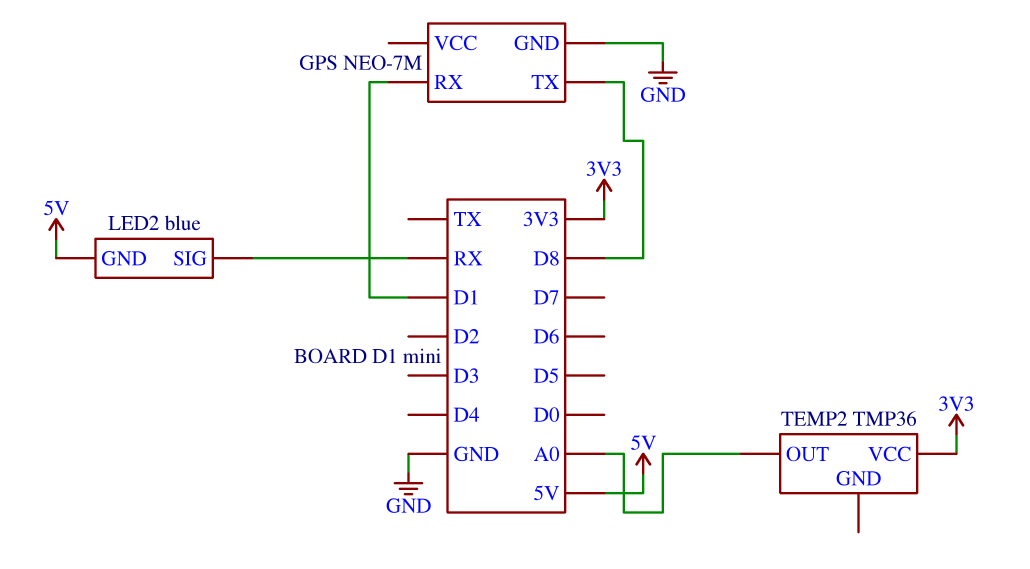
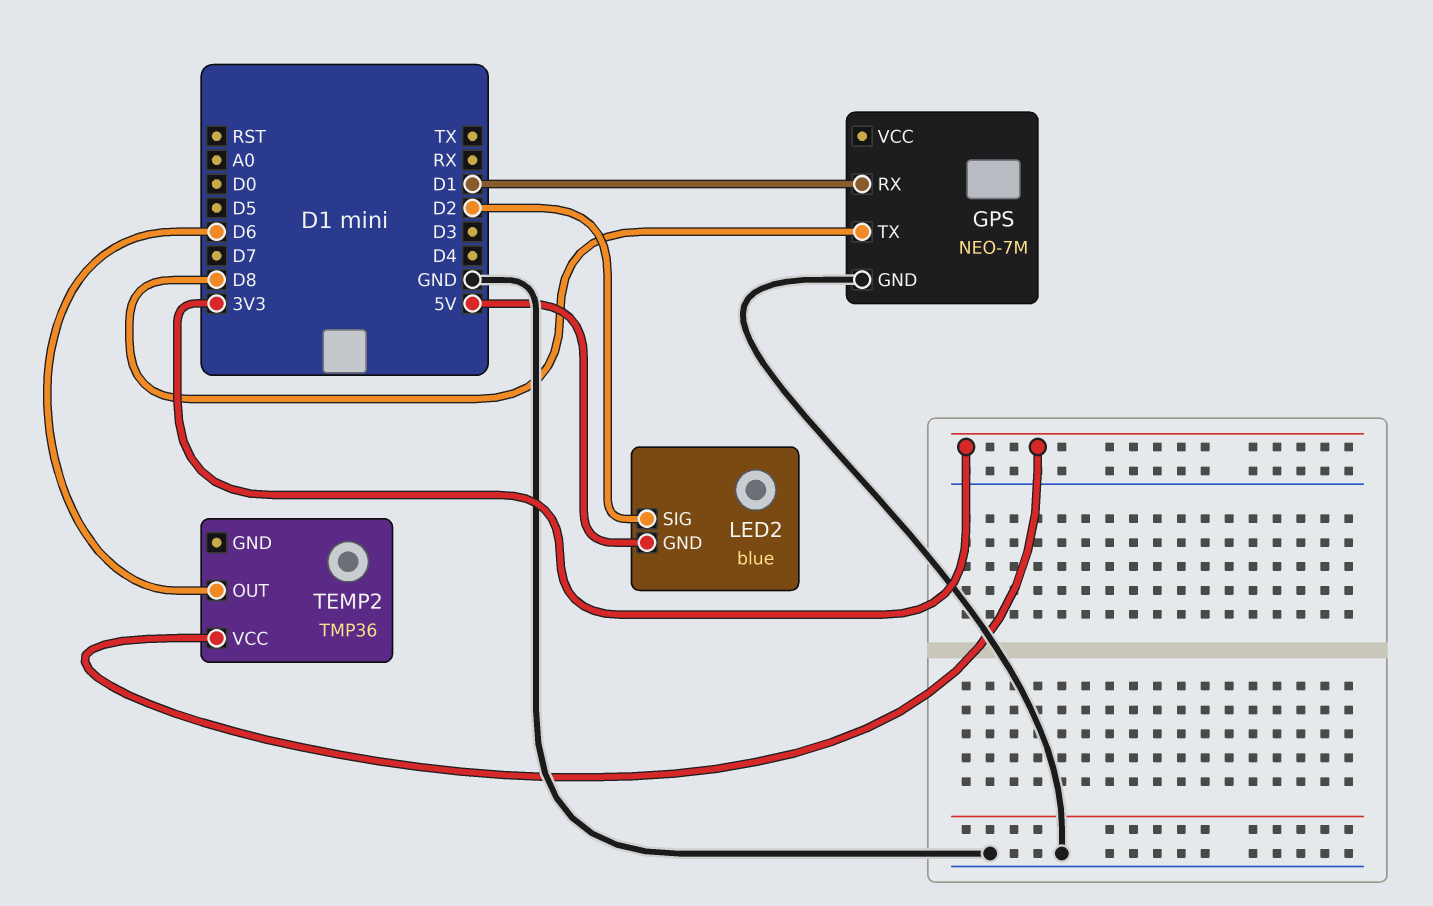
LED2 pin SIG: RX -> D2
TEMP2 pin OUT: A0 -> D6

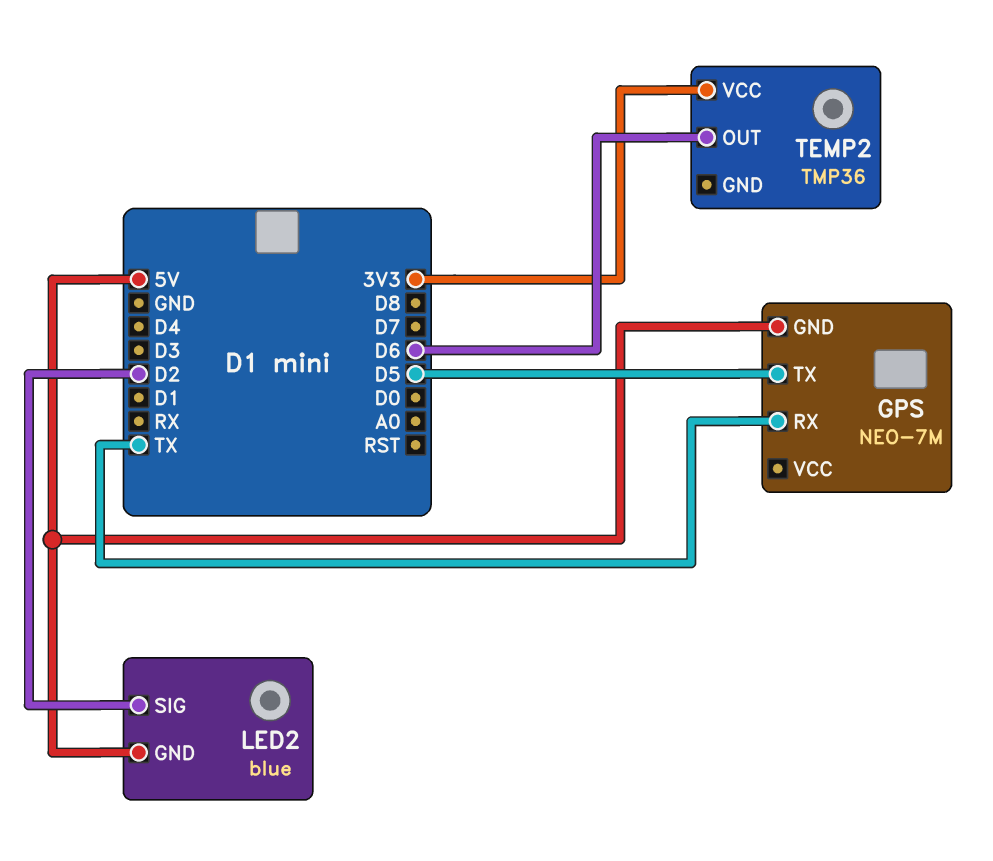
GPS pin GND: GND -> 5V
GPS pin RX: D1 -> TX
GPS pin TX: D8 -> D5

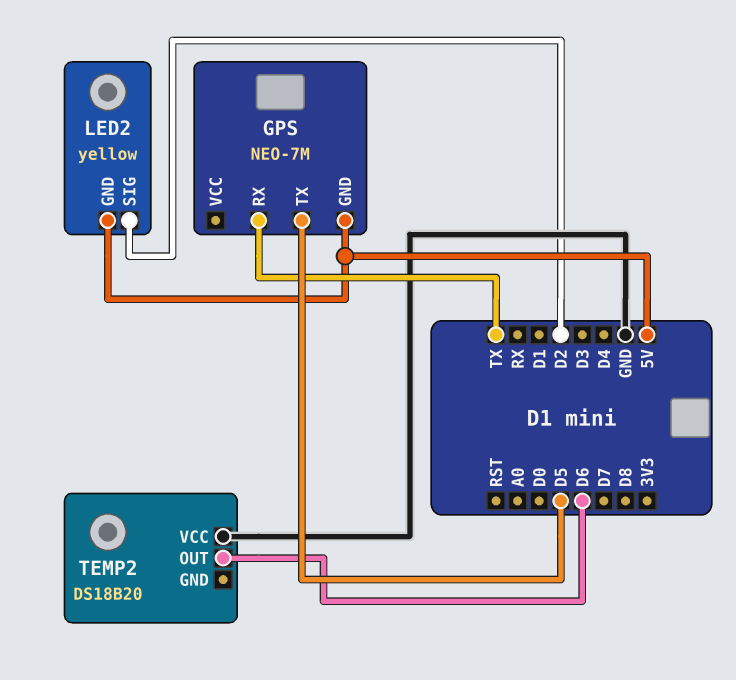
LED2: blue -> yellow
TEMP2: TMP36 -> DS18B20
TEMP2 pin VCC: 3V3 -> GND

